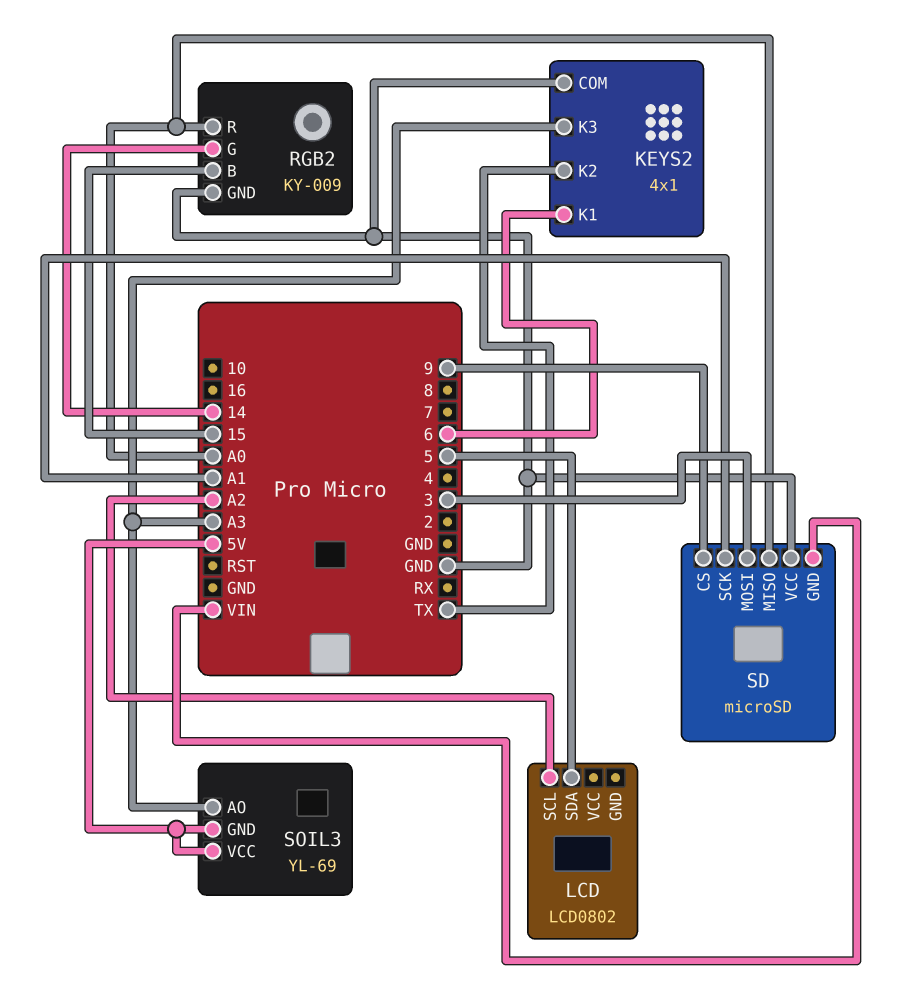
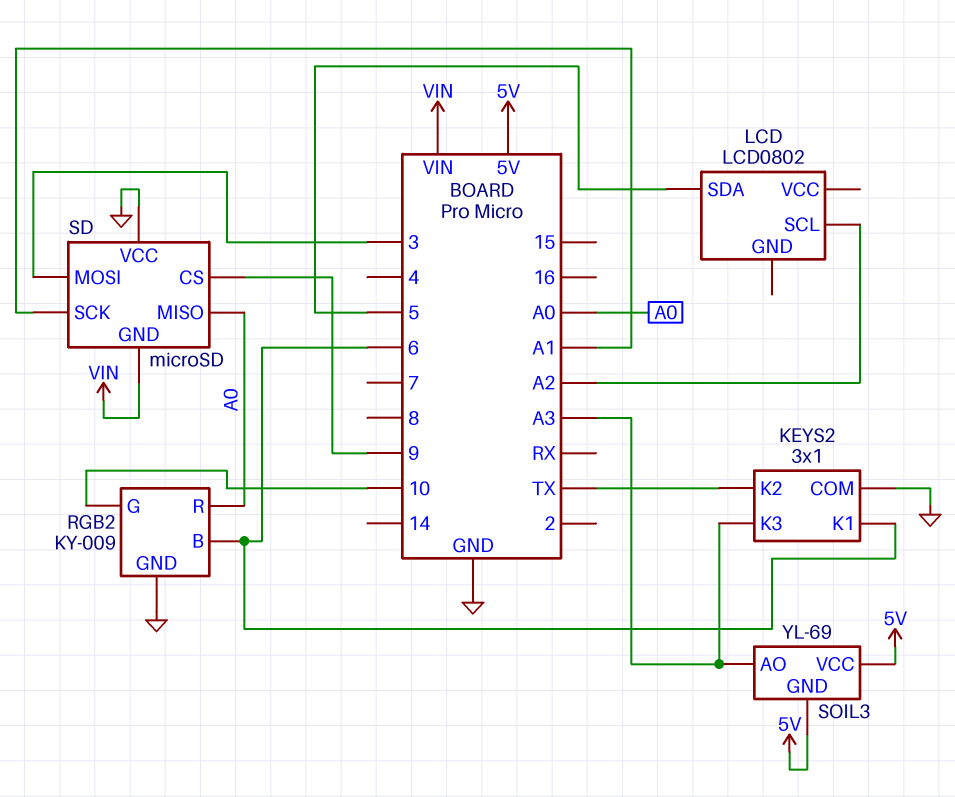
KEYS2: 4x1 -> 3x1
RGB2 pin B: 15 -> 6
RGB2 pin G: 14 -> 10

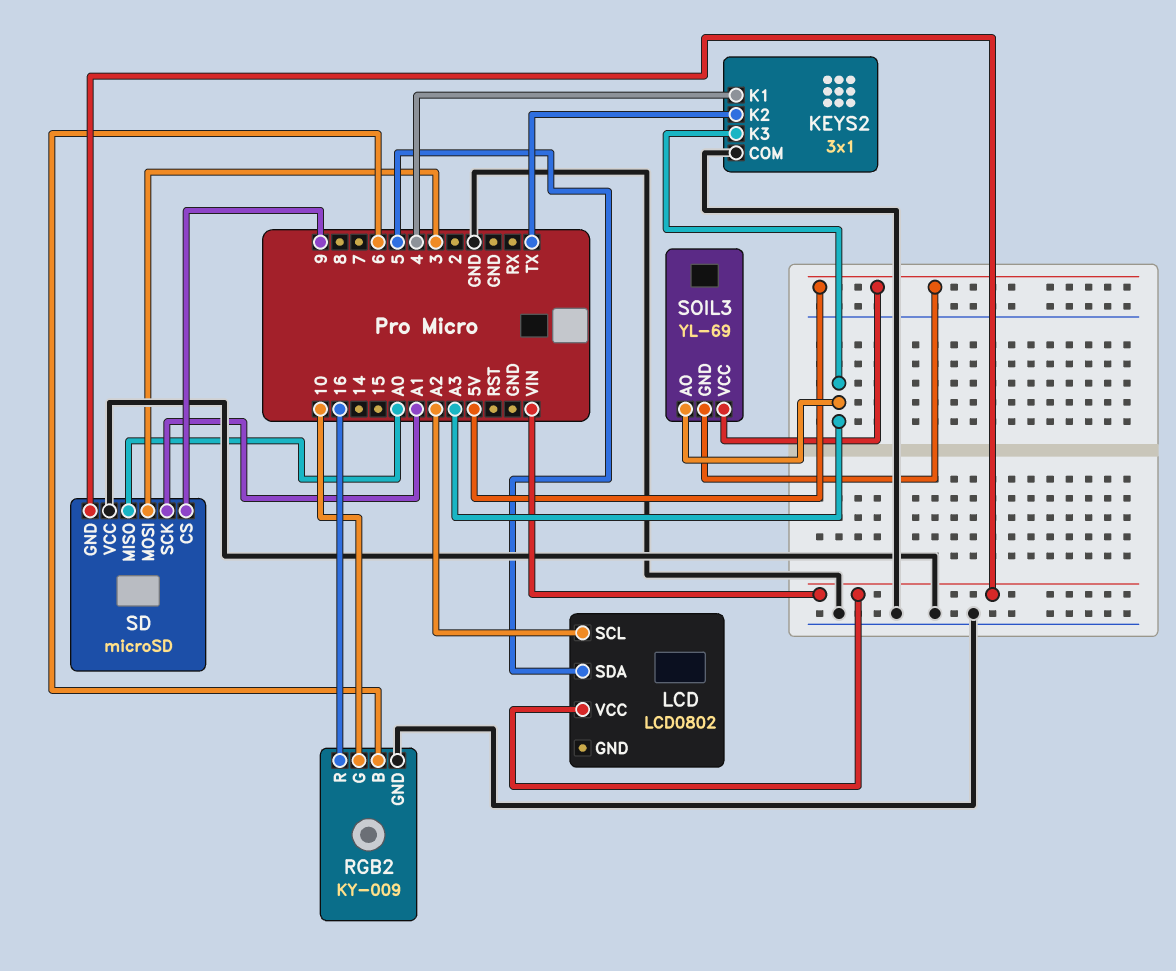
KEYS2 pin K1: 6 -> 4
LCD pin VCC: none -> VIN
RGB2 pin R: A0 -> 16

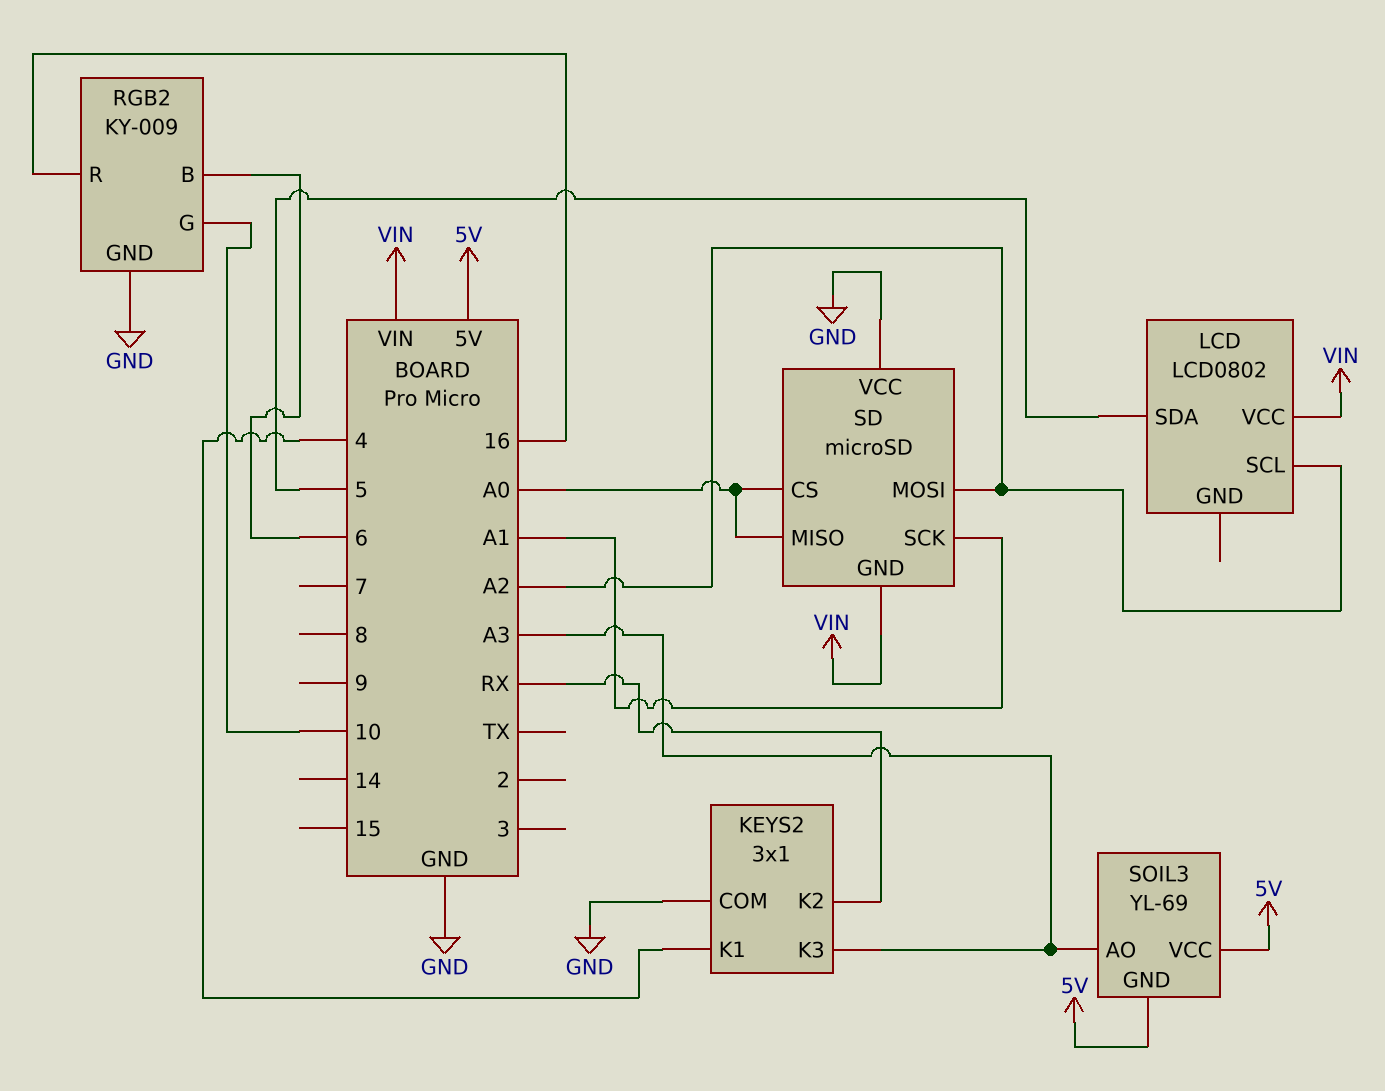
KEYS2 pin K2: TX -> RX
SD pin CS: 9 -> A0
SD pin MOSI: 3 -> A2

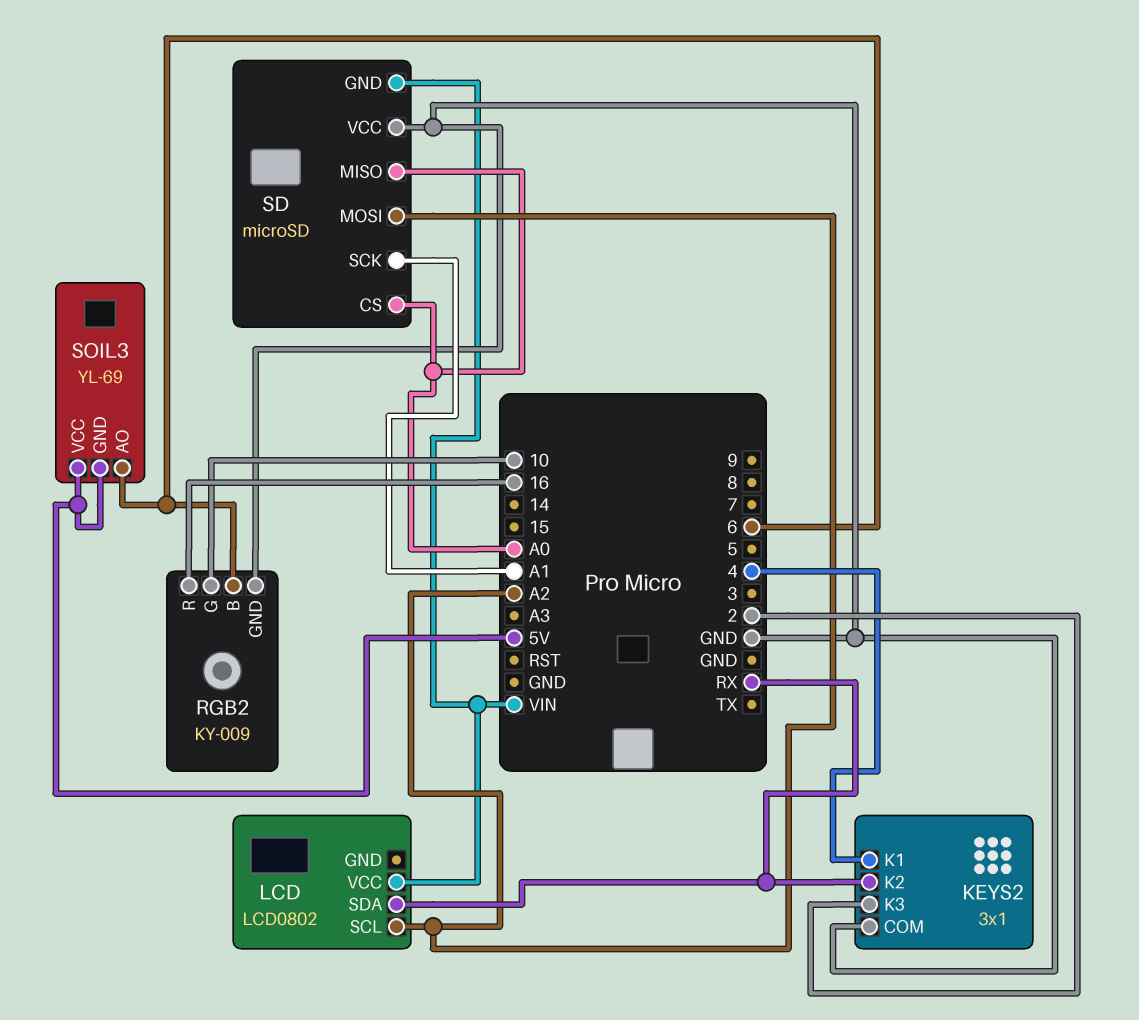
KEYS2 pin K3: A3 -> 2
LCD pin SDA: 5 -> RX
SOIL3 pin AO: A3 -> 6

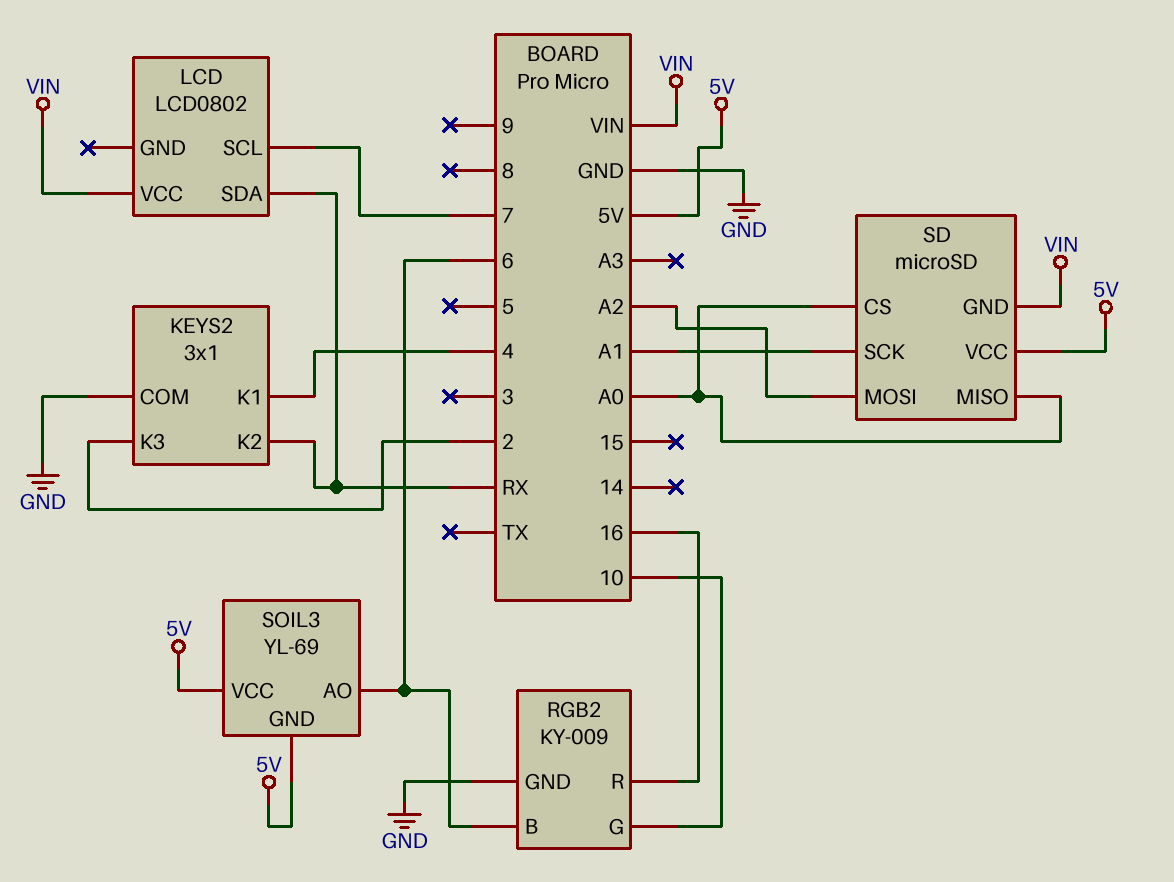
LCD pin SCL: A2 -> 7
SD pin VCC: GND -> 5V

